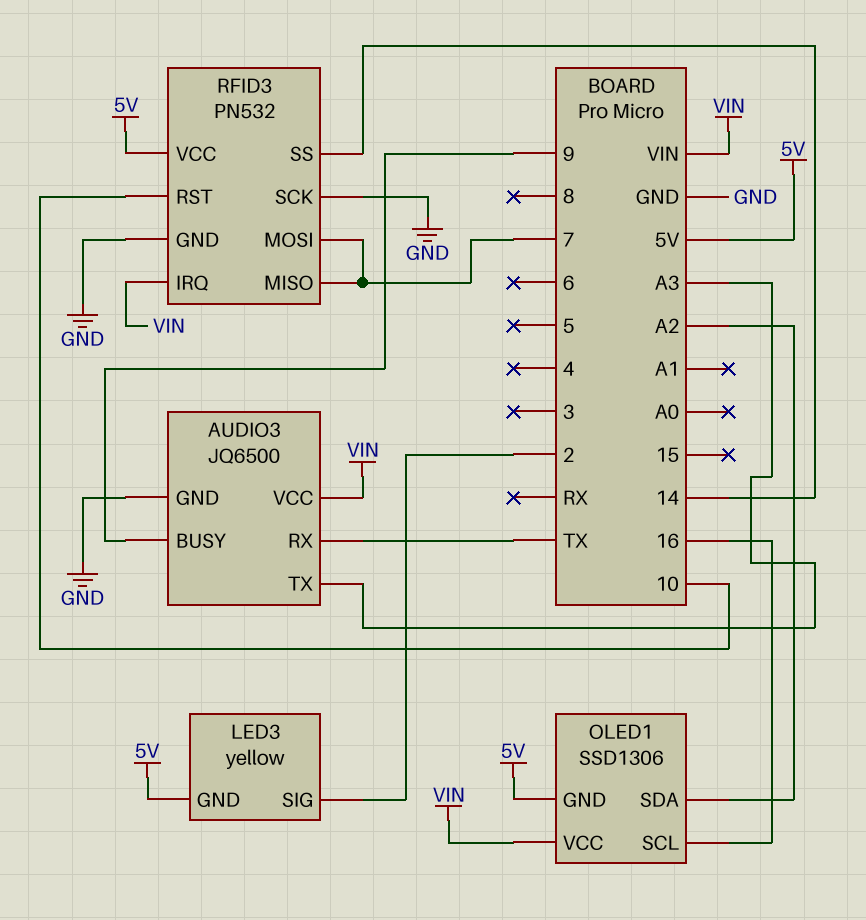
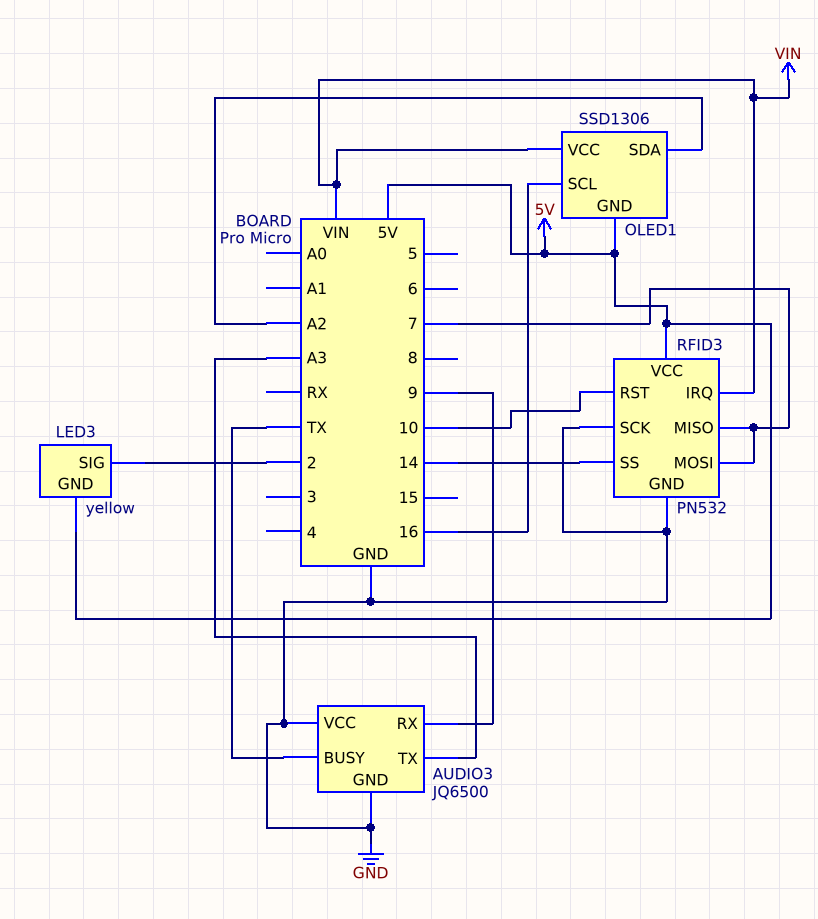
AUDIO3 pin BUSY: 9 -> TX
AUDIO3 pin RX: TX -> 9
AUDIO3 pin VCC: VIN -> GND

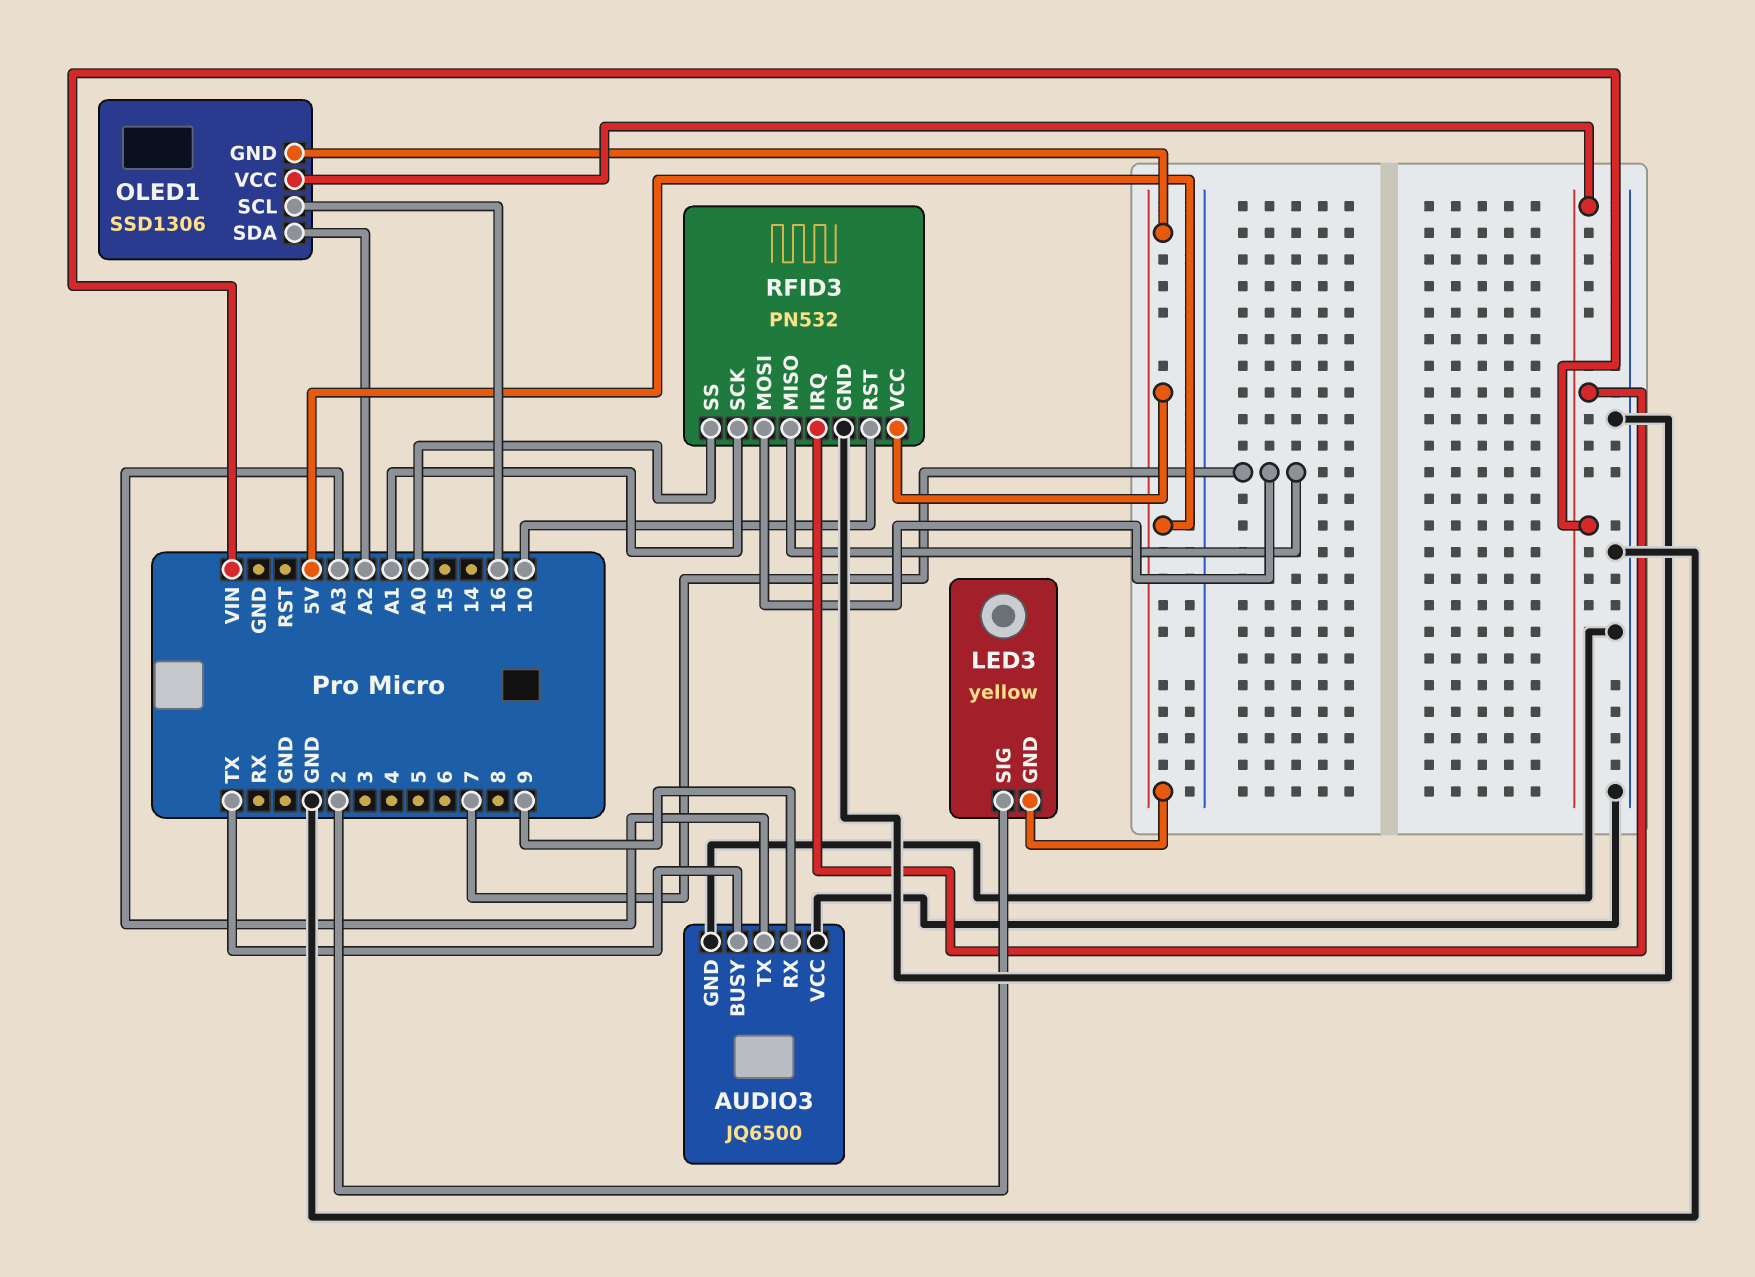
RFID3 pin SCK: GND -> A1
RFID3 pin SS: 14 -> A0

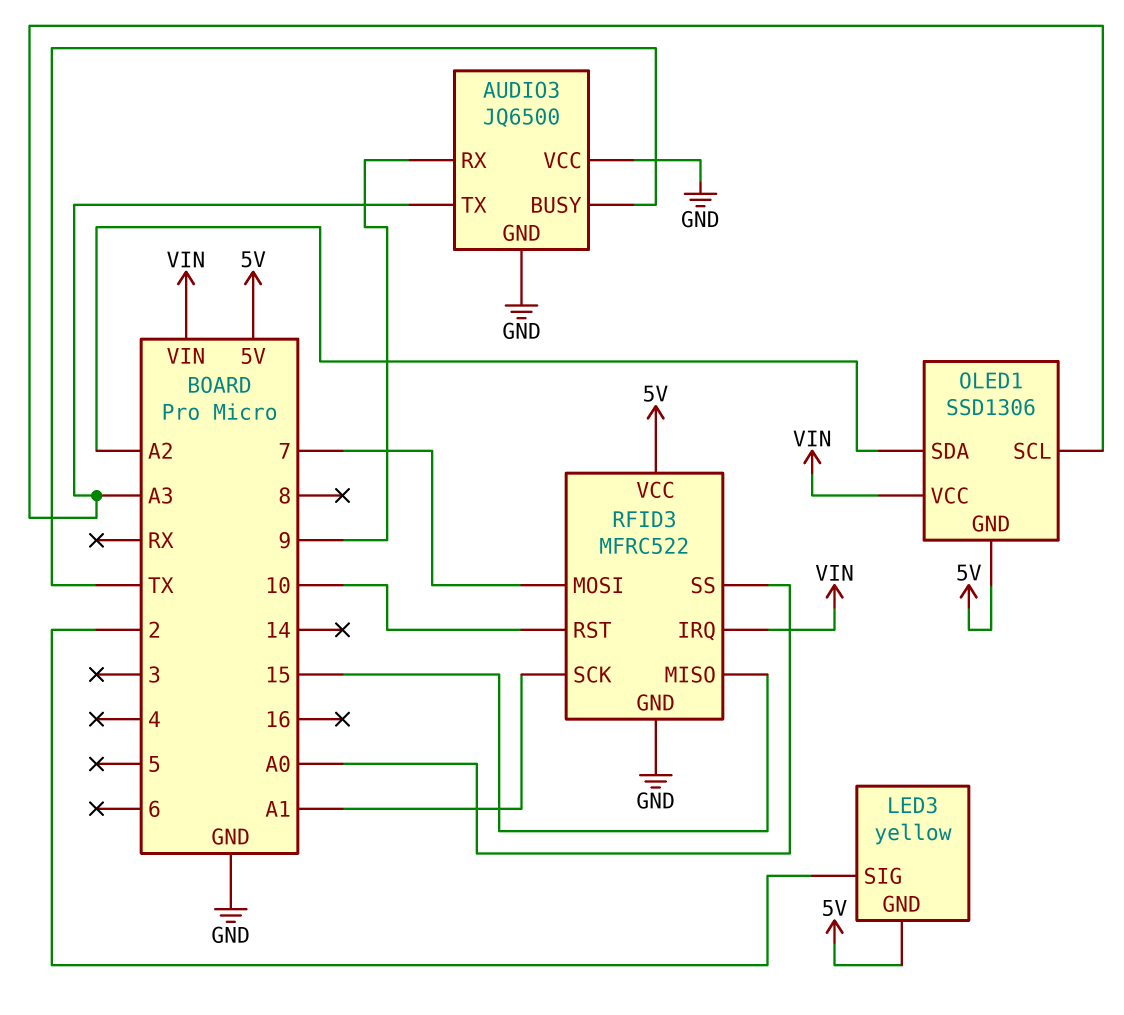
OLED1 pin SCL: 16 -> A3
RFID3: PN532 -> MFRC522
RFID3 pin MISO: 7 -> 15

